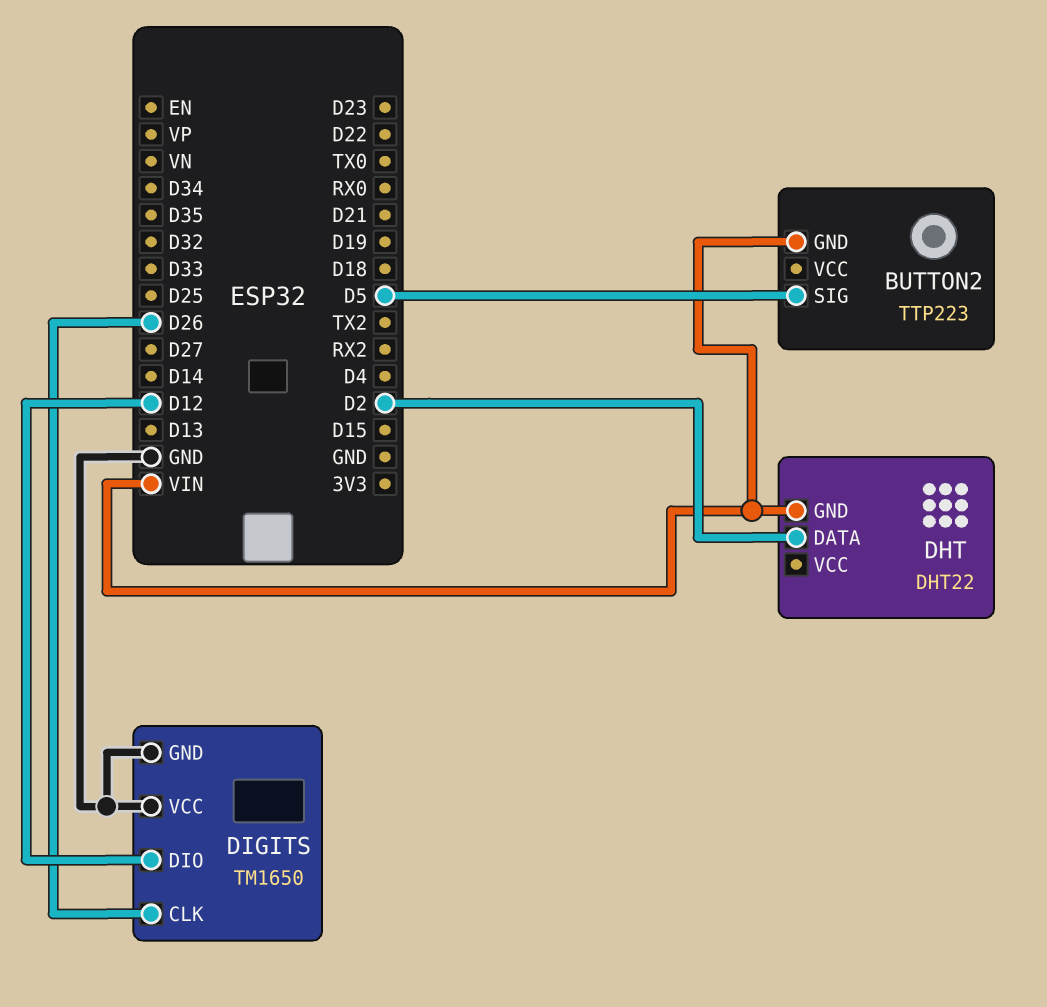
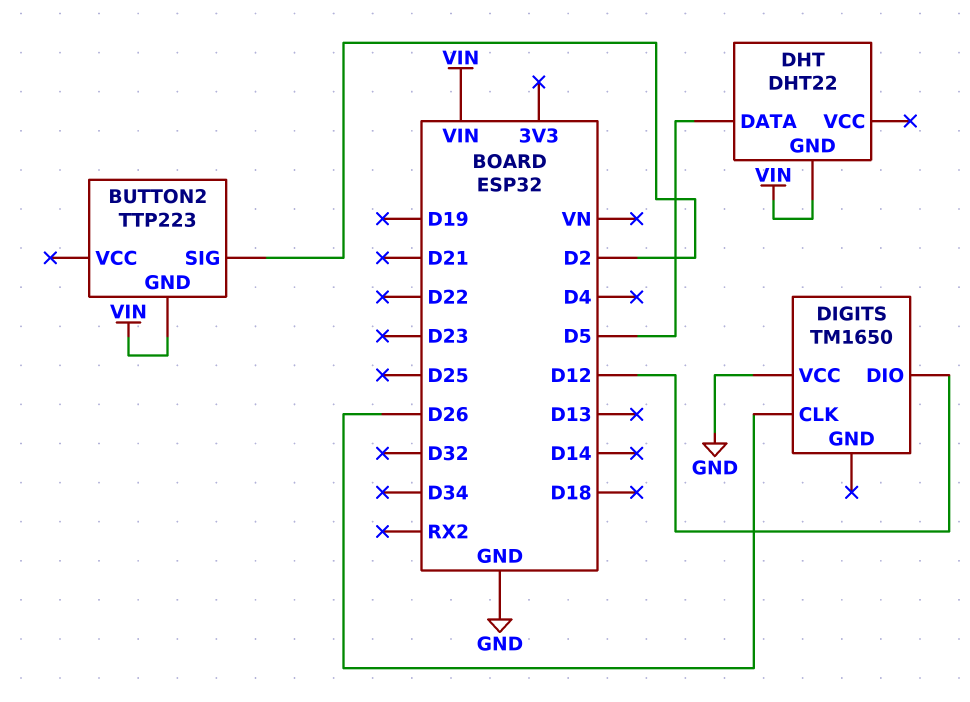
BUTTON2 pin SIG: D5 -> D2
DHT pin DATA: D2 -> D5
DIGITS pin GND: GND -> none

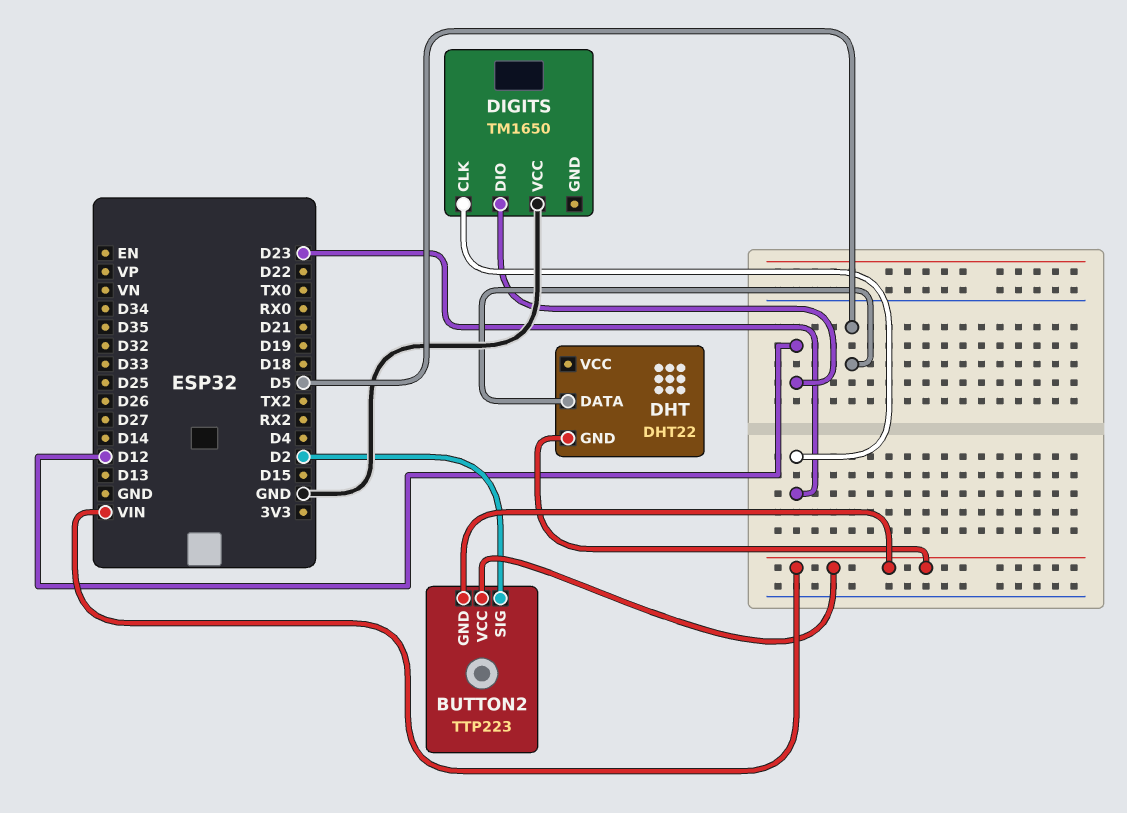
BUTTON2 pin VCC: none -> VIN
DIGITS pin CLK: D26 -> D23

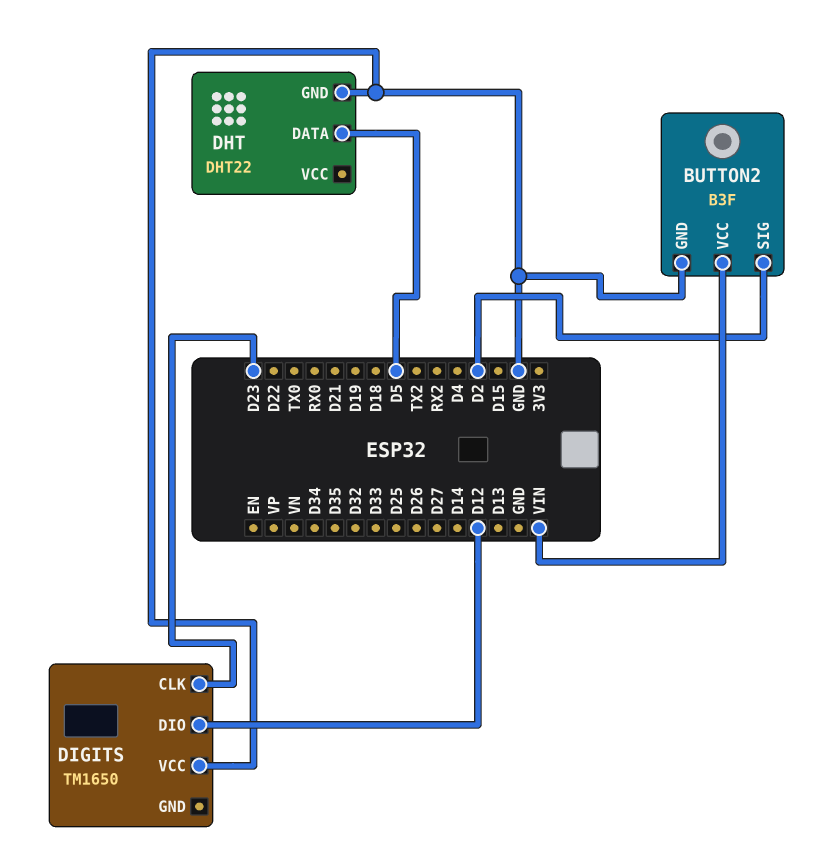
BUTTON2: TTP223 -> B3F
BUTTON2 pin GND: VIN -> GND
DHT pin GND: VIN -> GND

